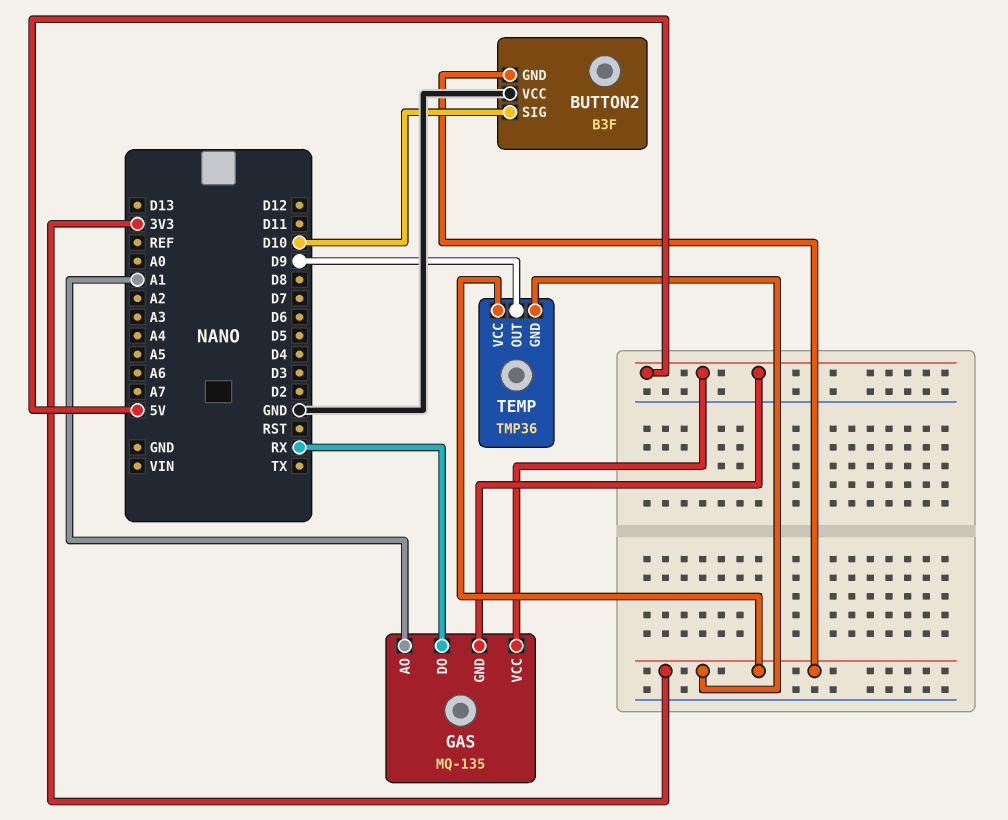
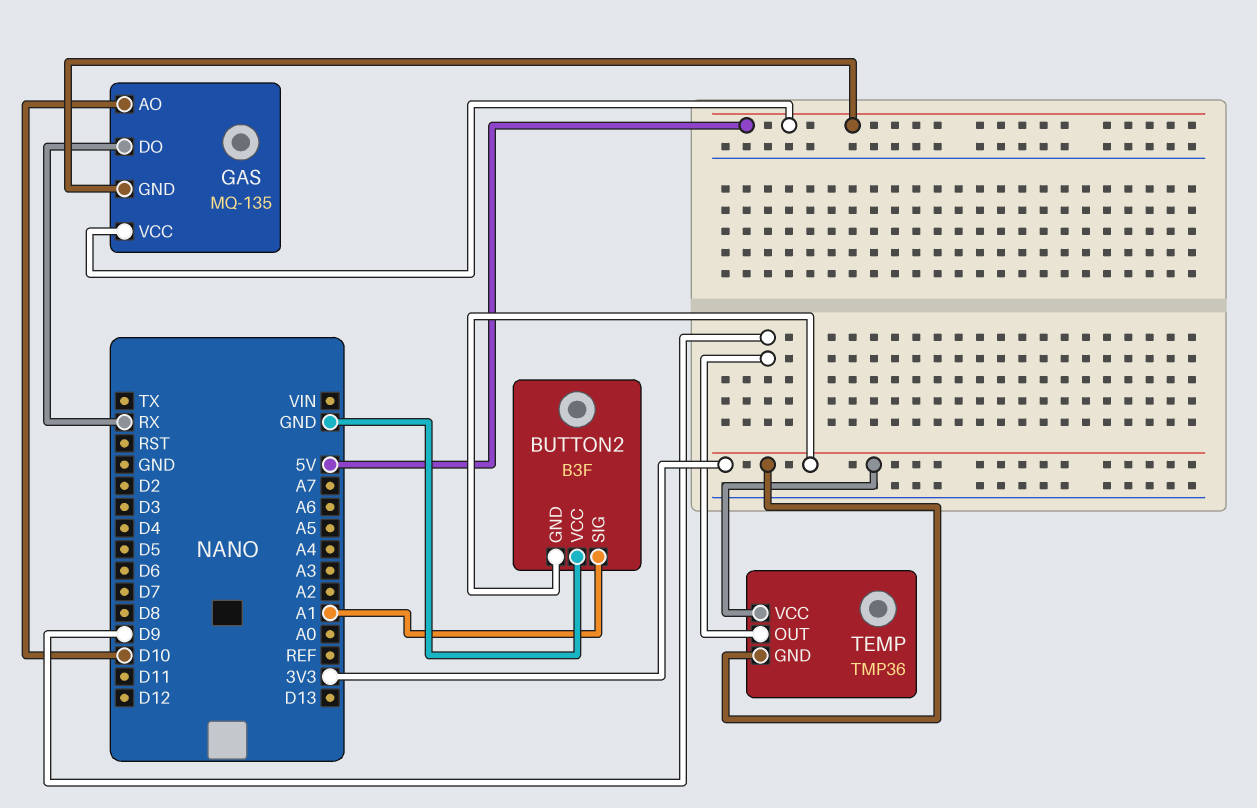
BUTTON2 pin SIG: D10 -> A1
GAS pin AO: A1 -> D10

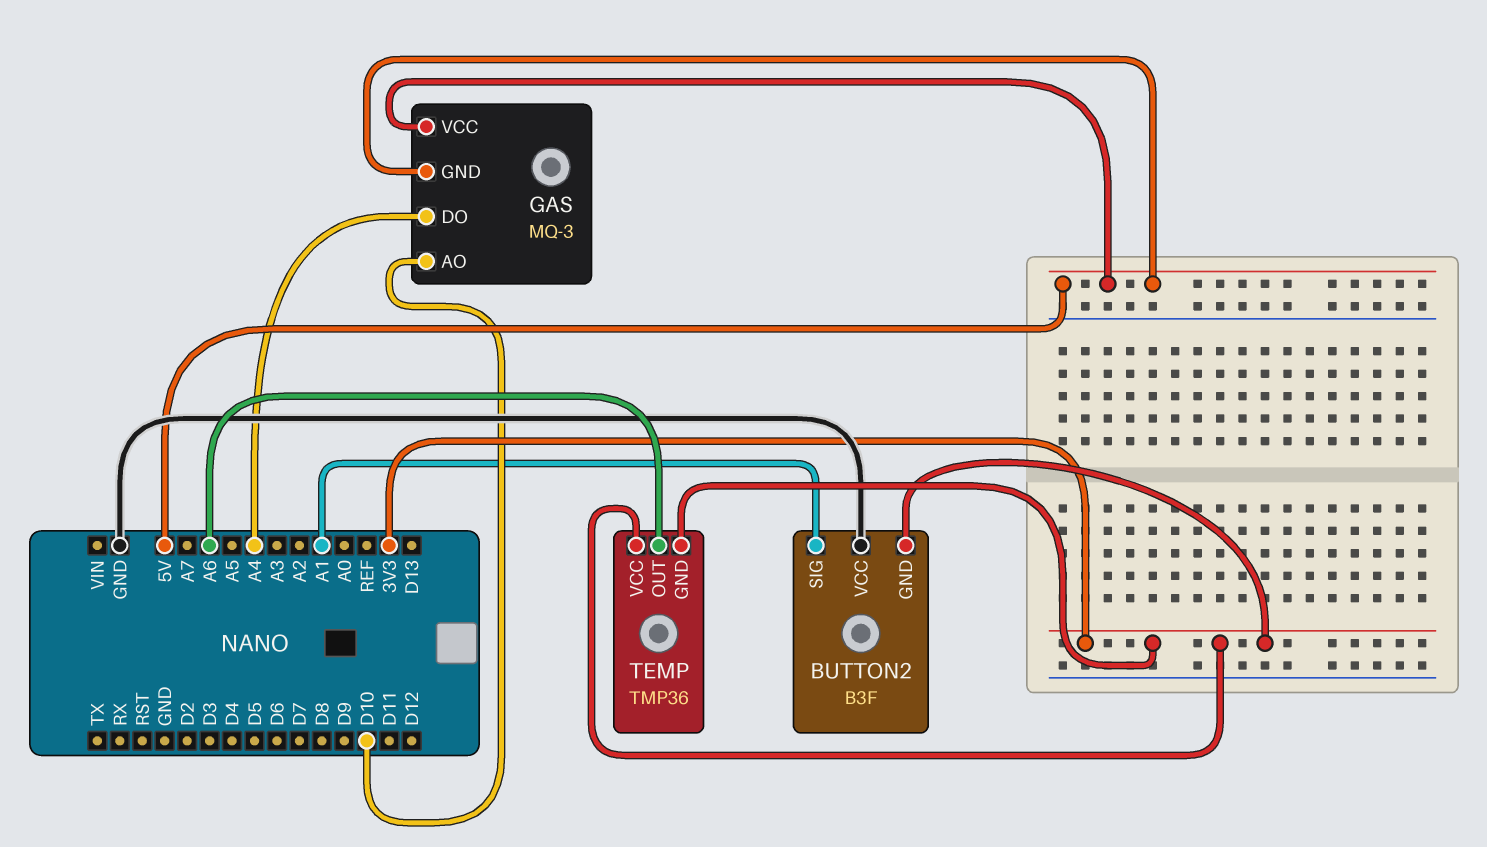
GAS: MQ-135 -> MQ-3
GAS pin DO: RX -> A4
TEMP pin OUT: D9 -> A6

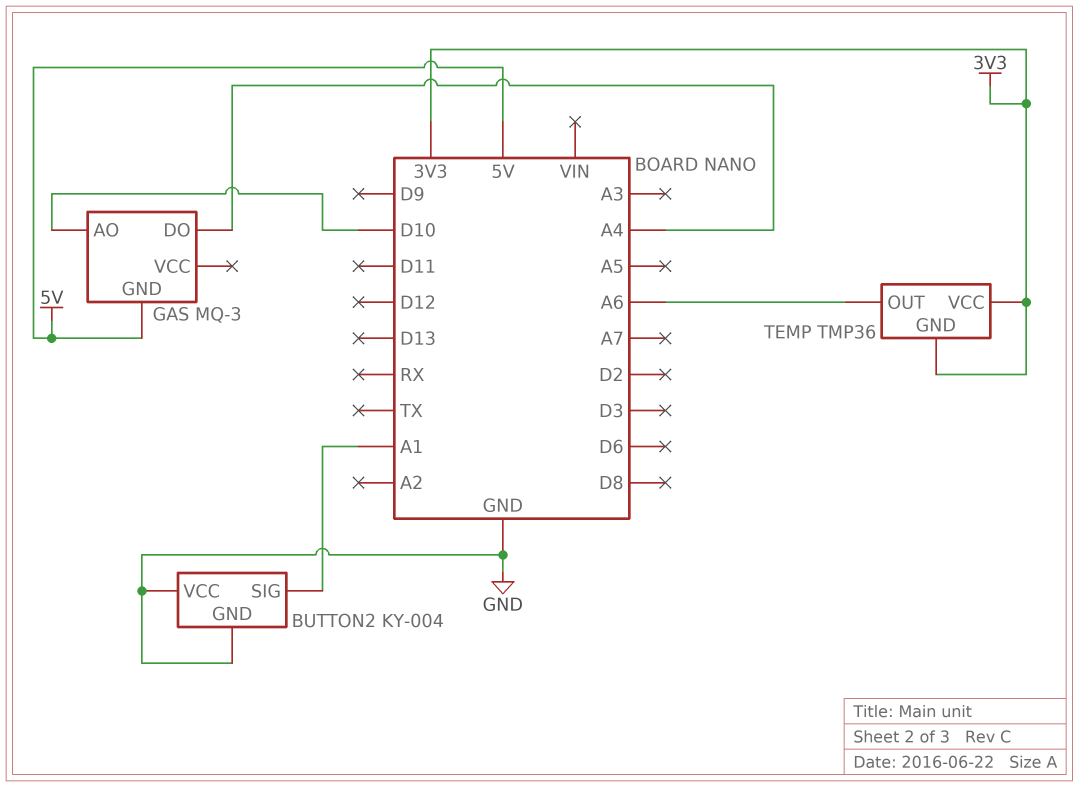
BUTTON2: B3F -> KY-004
BUTTON2 pin GND: 3V3 -> GND
GAS pin VCC: 5V -> none

